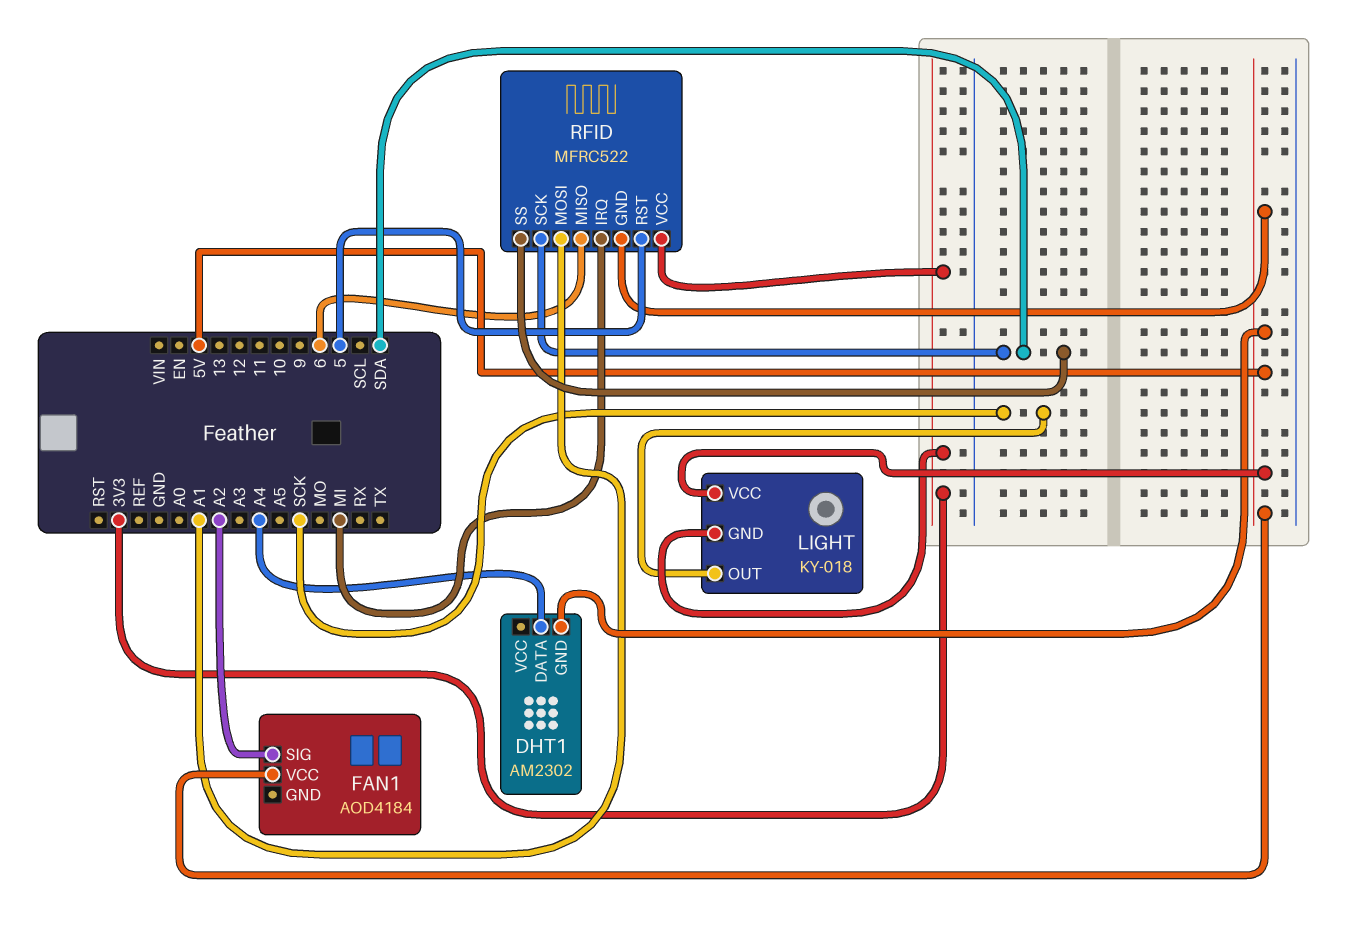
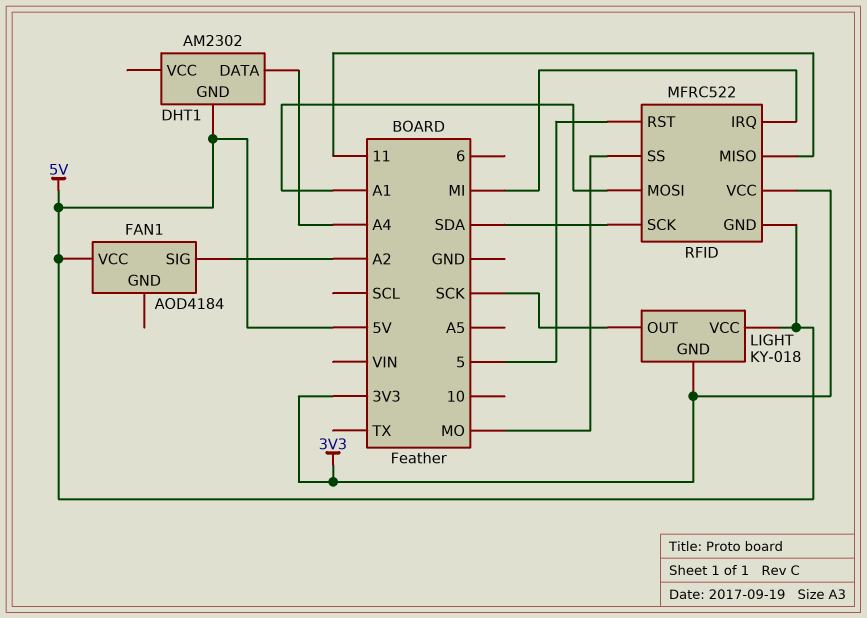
RFID pin MISO: 6 -> 11
RFID pin SS: SDA -> MO

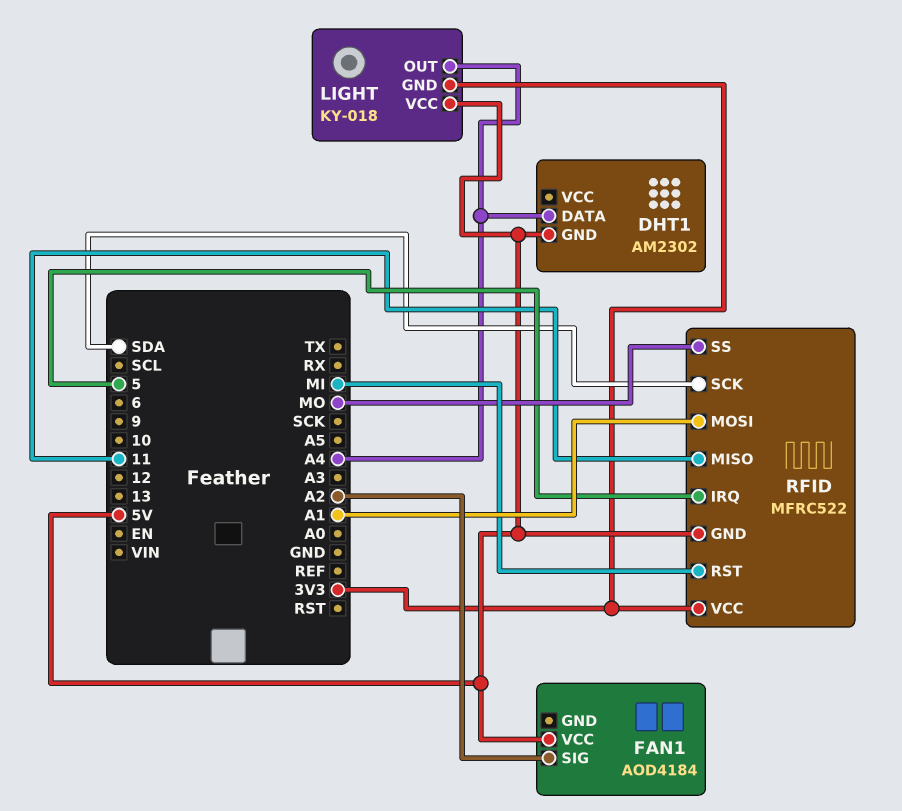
LIGHT pin OUT: SCK -> A4
RFID pin IRQ: MI -> 5
RFID pin RST: 5 -> MI

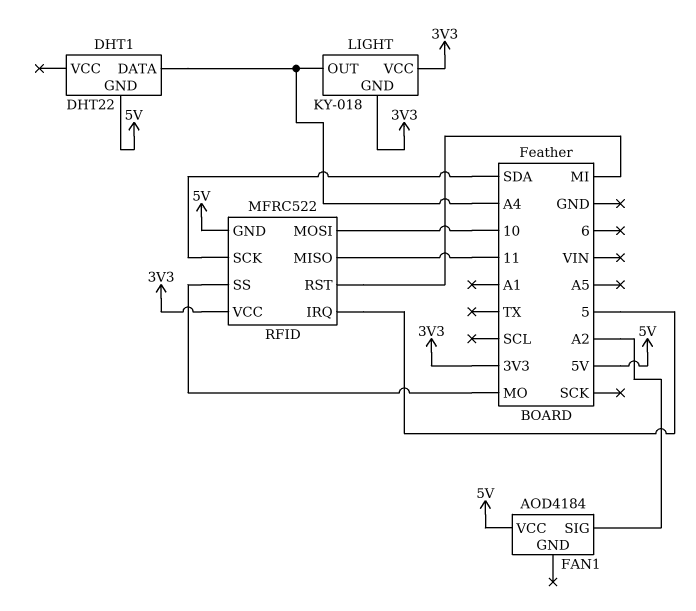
DHT1: AM2302 -> DHT22
LIGHT pin VCC: 5V -> 3V3
RFID pin MOSI: A1 -> 10

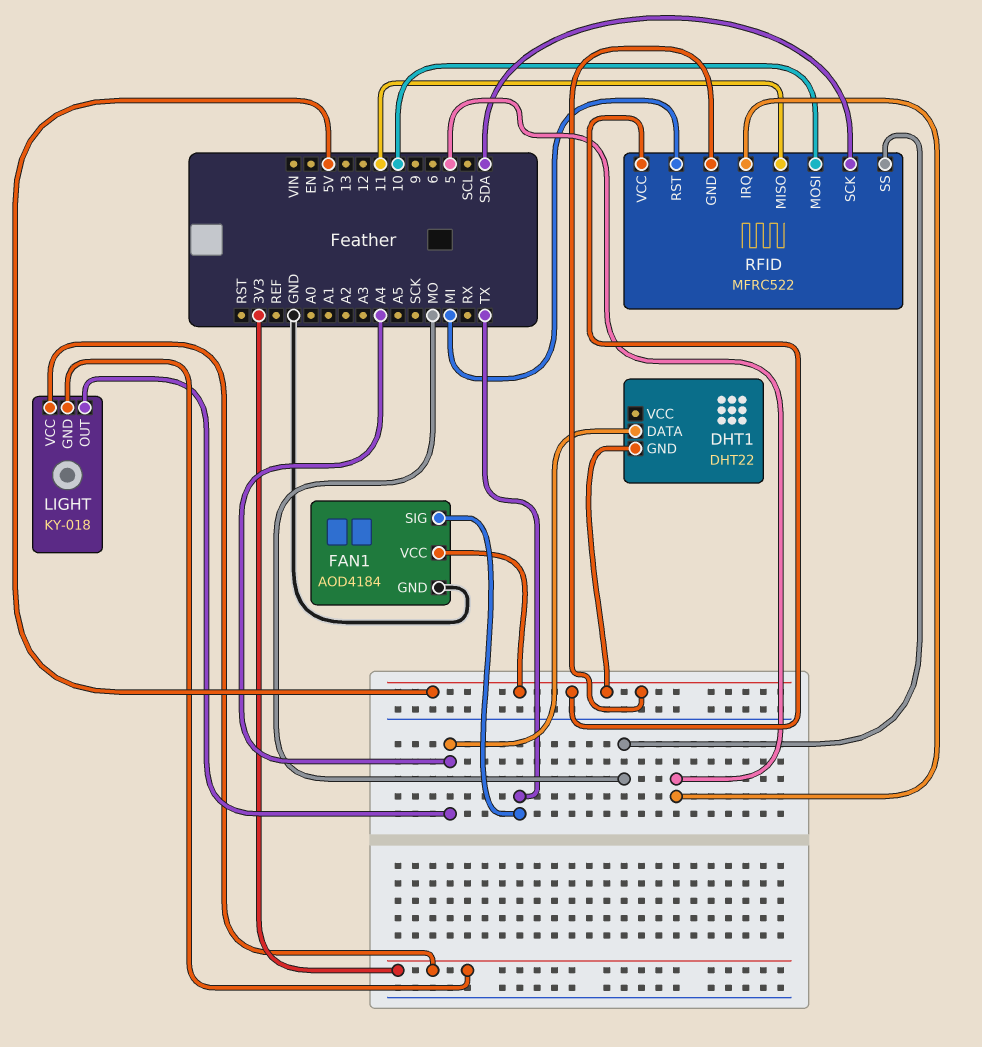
FAN1 pin GND: none -> GND
FAN1 pin SIG: A2 -> TX
RFID pin VCC: 3V3 -> 5V

